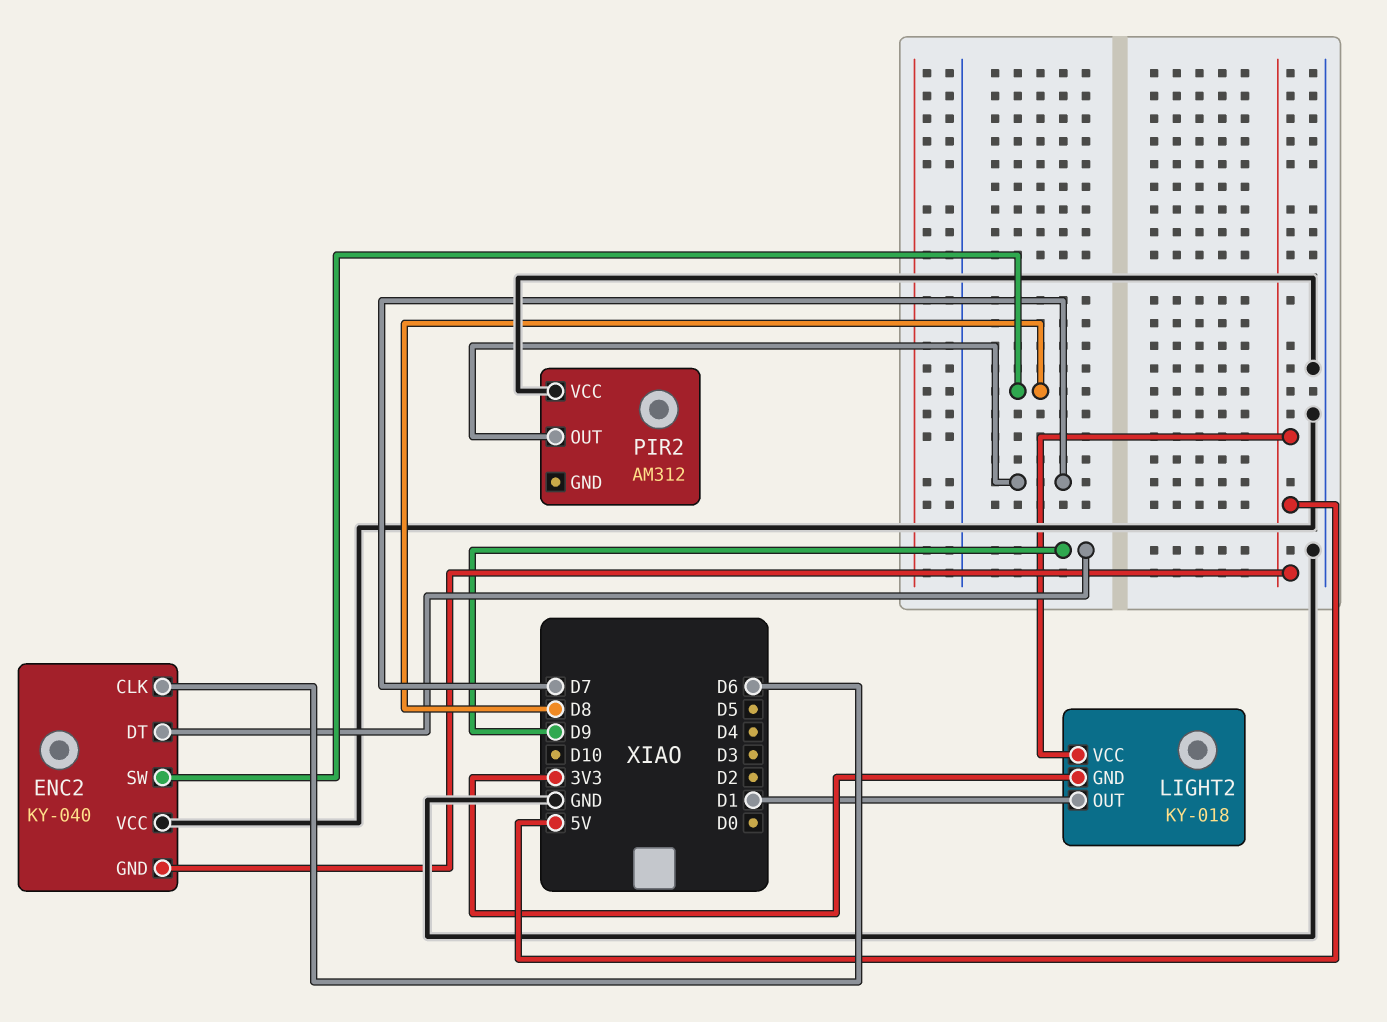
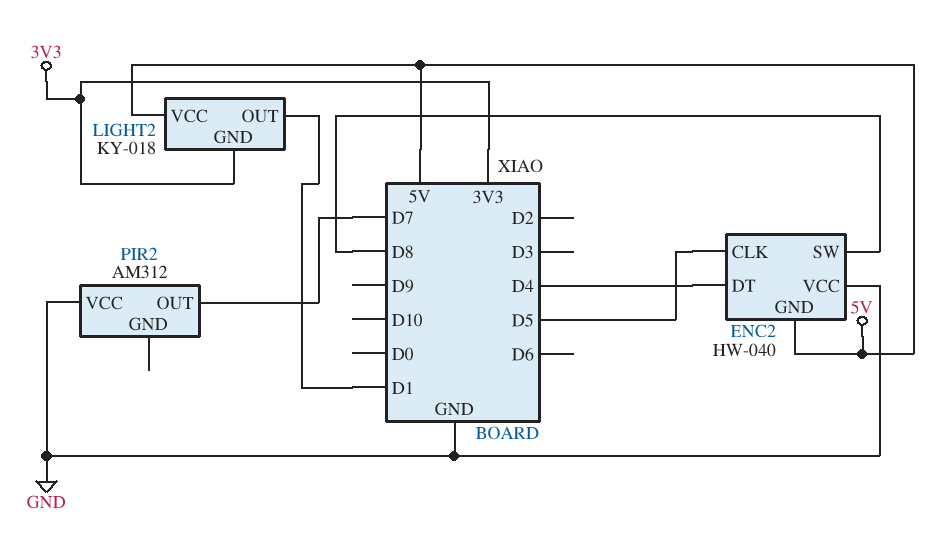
ENC2: KY-040 -> HW-040
ENC2 pin CLK: D6 -> D5
ENC2 pin DT: D9 -> D4

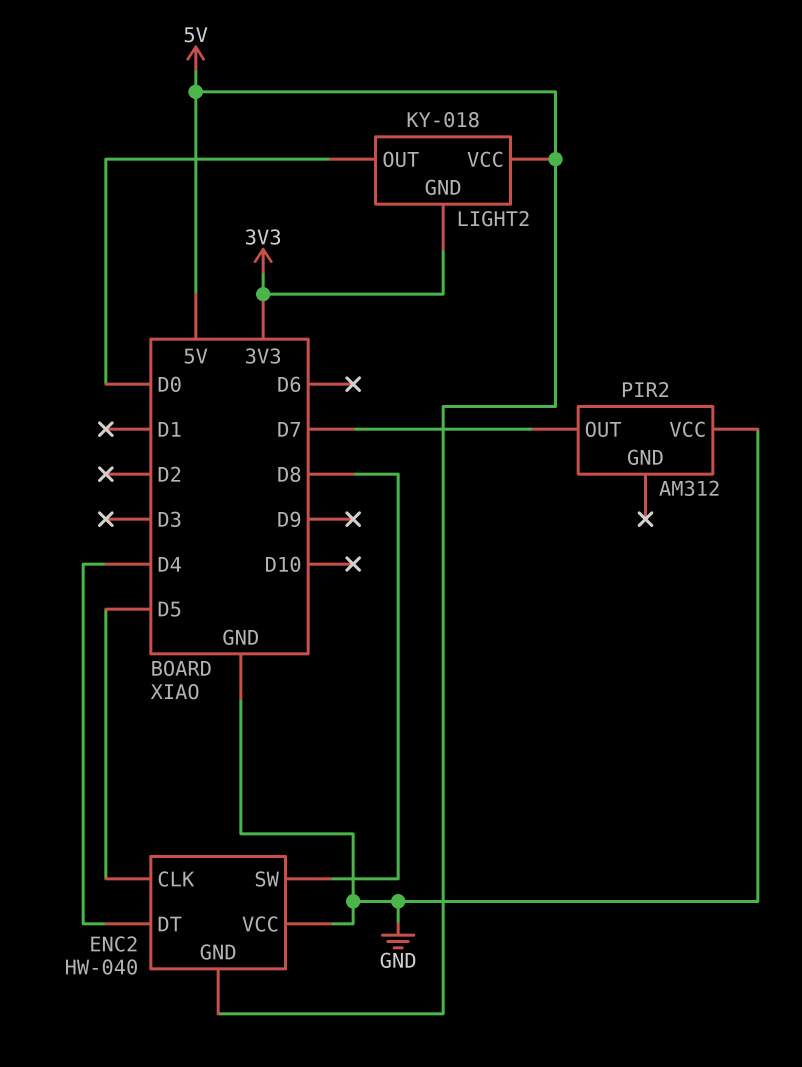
LIGHT2 pin OUT: D1 -> D0

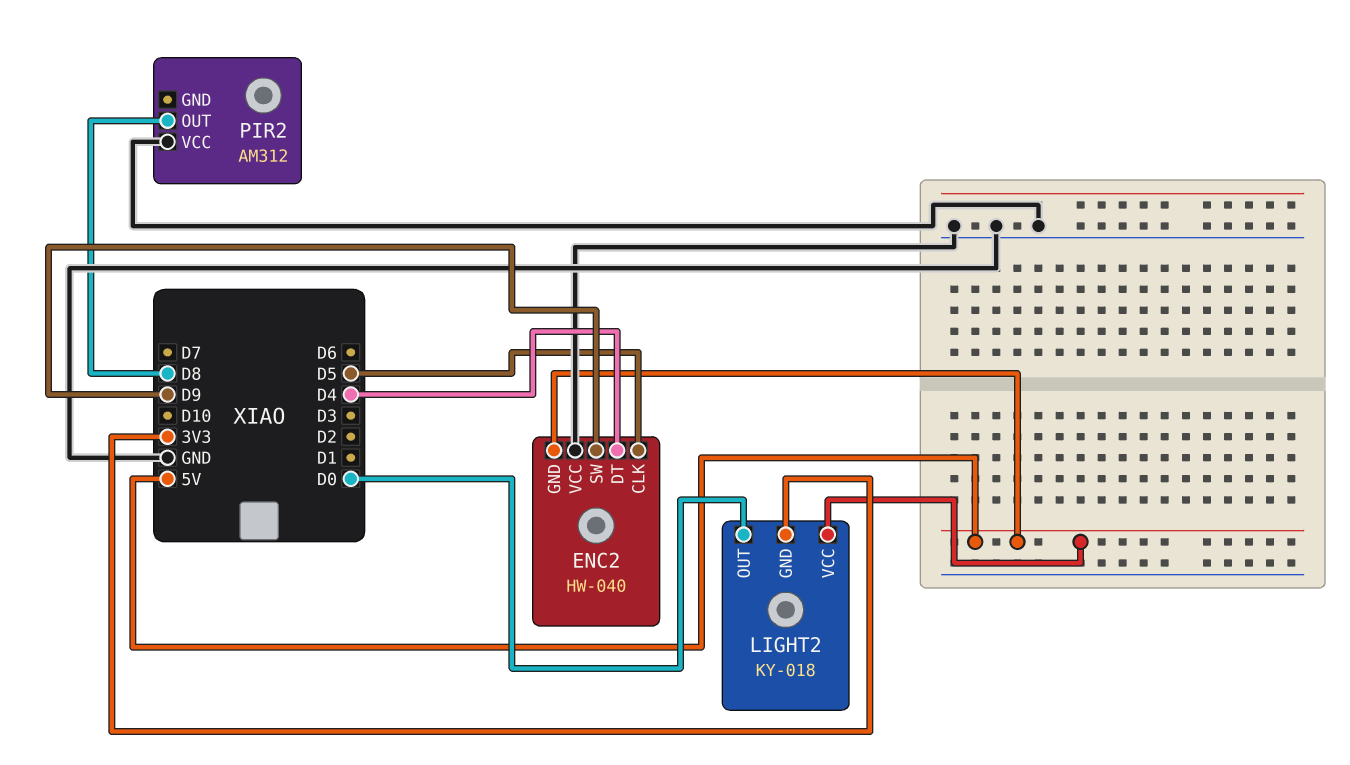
ENC2 pin SW: D8 -> D9
PIR2 pin OUT: D7 -> D8

